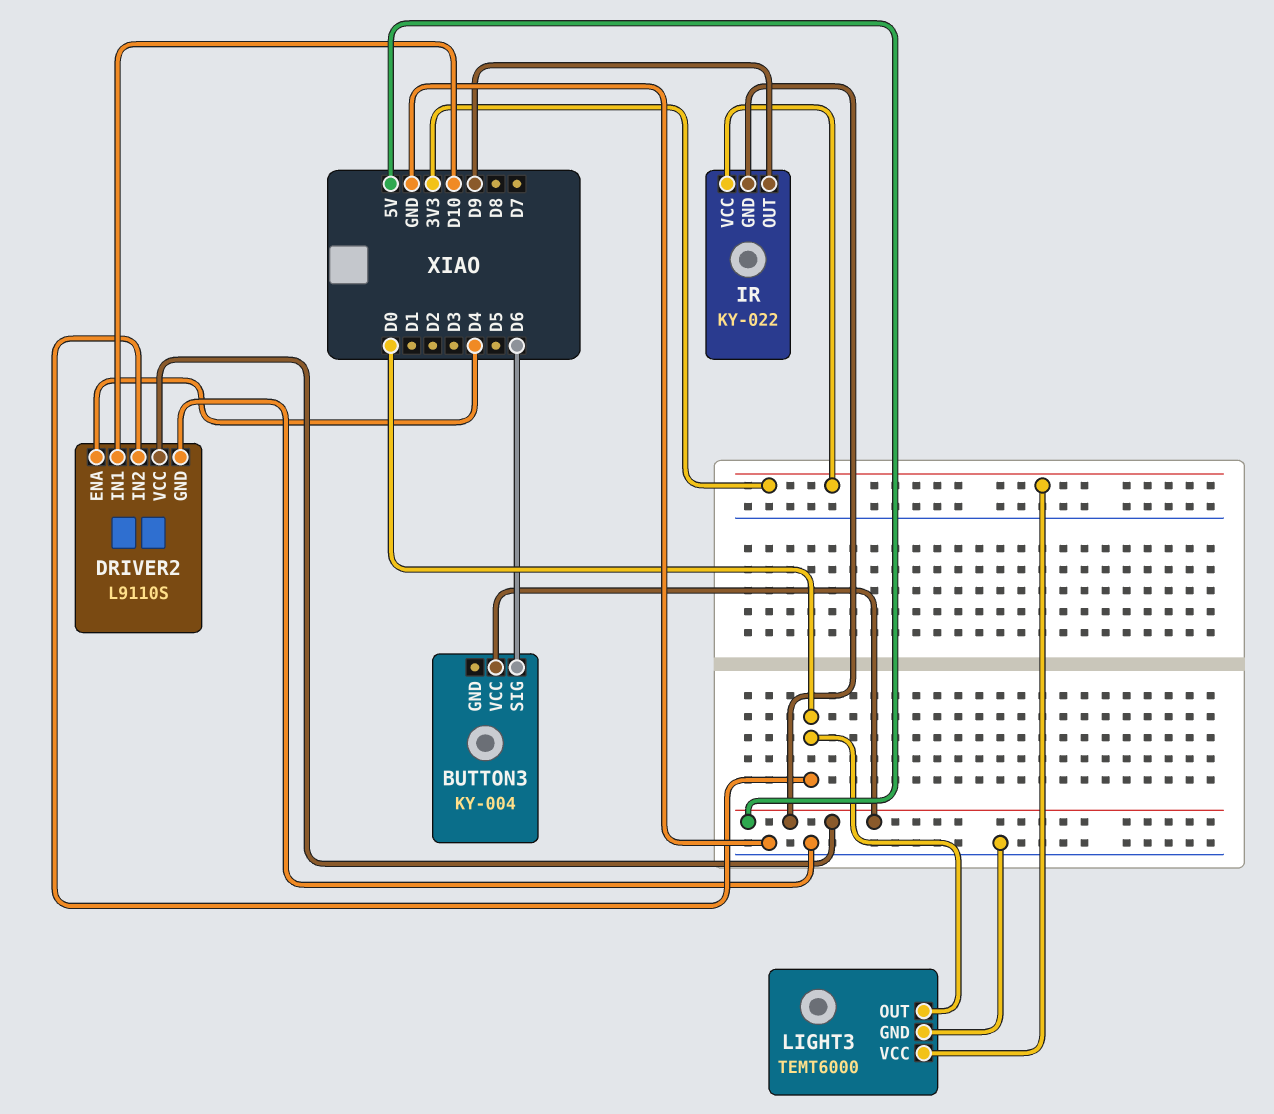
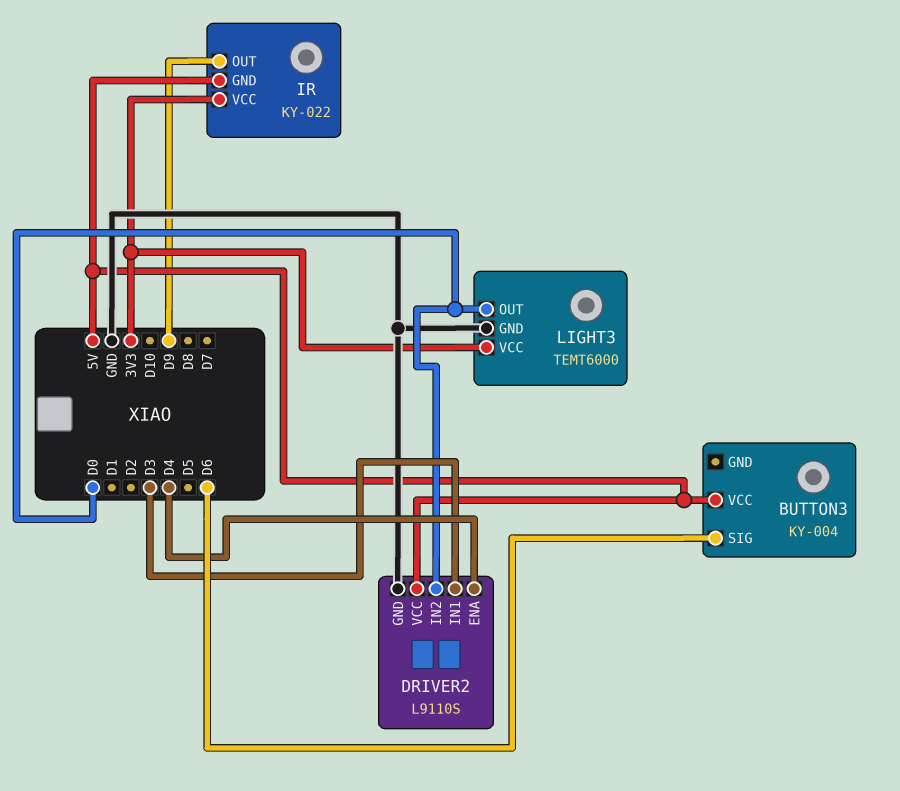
DRIVER2 pin IN1: D10 -> D3

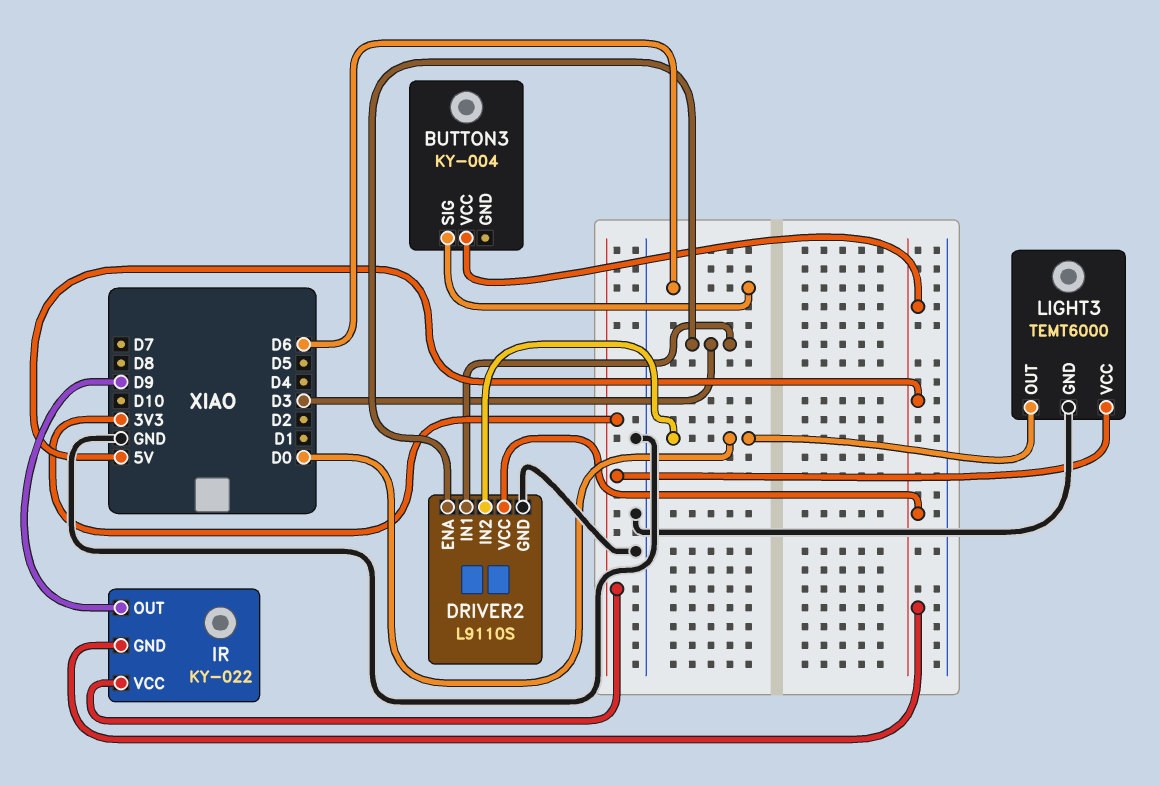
DRIVER2 pin ENA: D4 -> D3

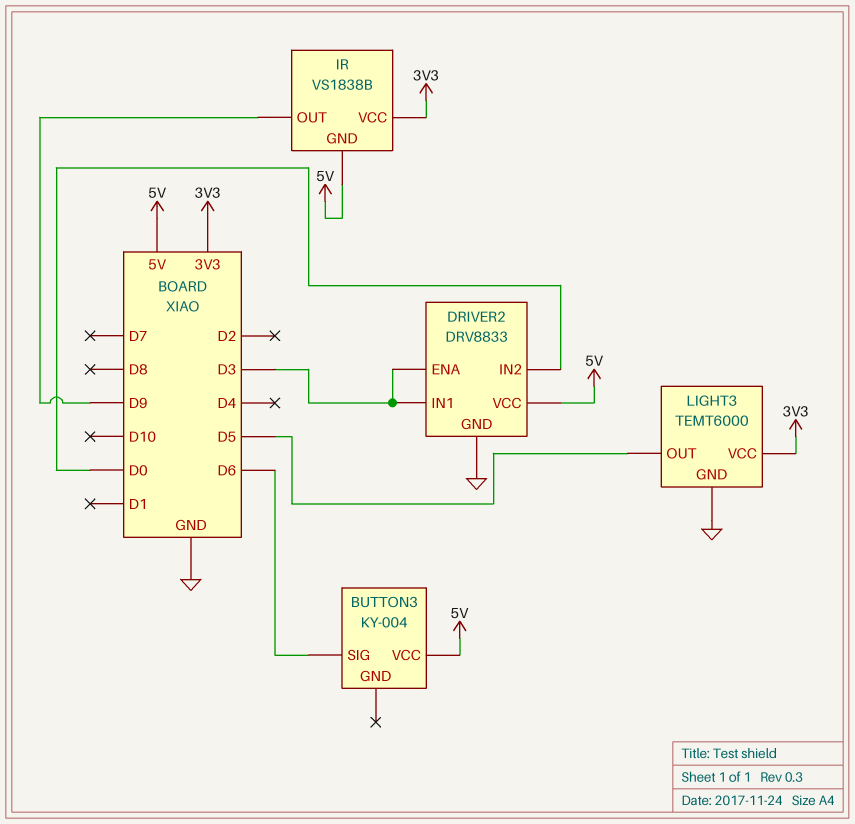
DRIVER2: L9110S -> DRV8833
IR: KY-022 -> VS1838B
LIGHT3 pin OUT: D0 -> D5

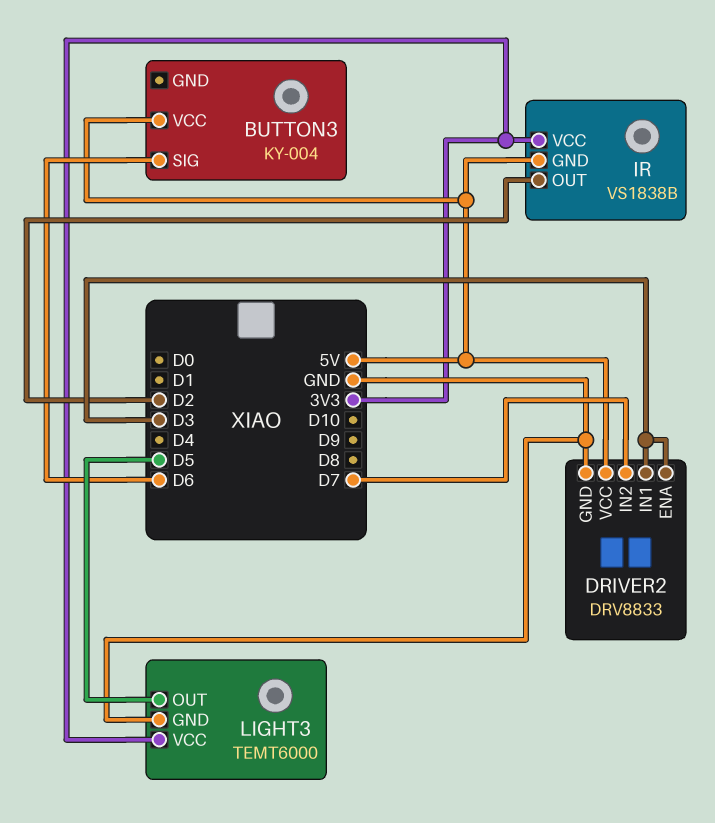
DRIVER2 pin IN2: D0 -> D7
IR pin OUT: D9 -> D2

